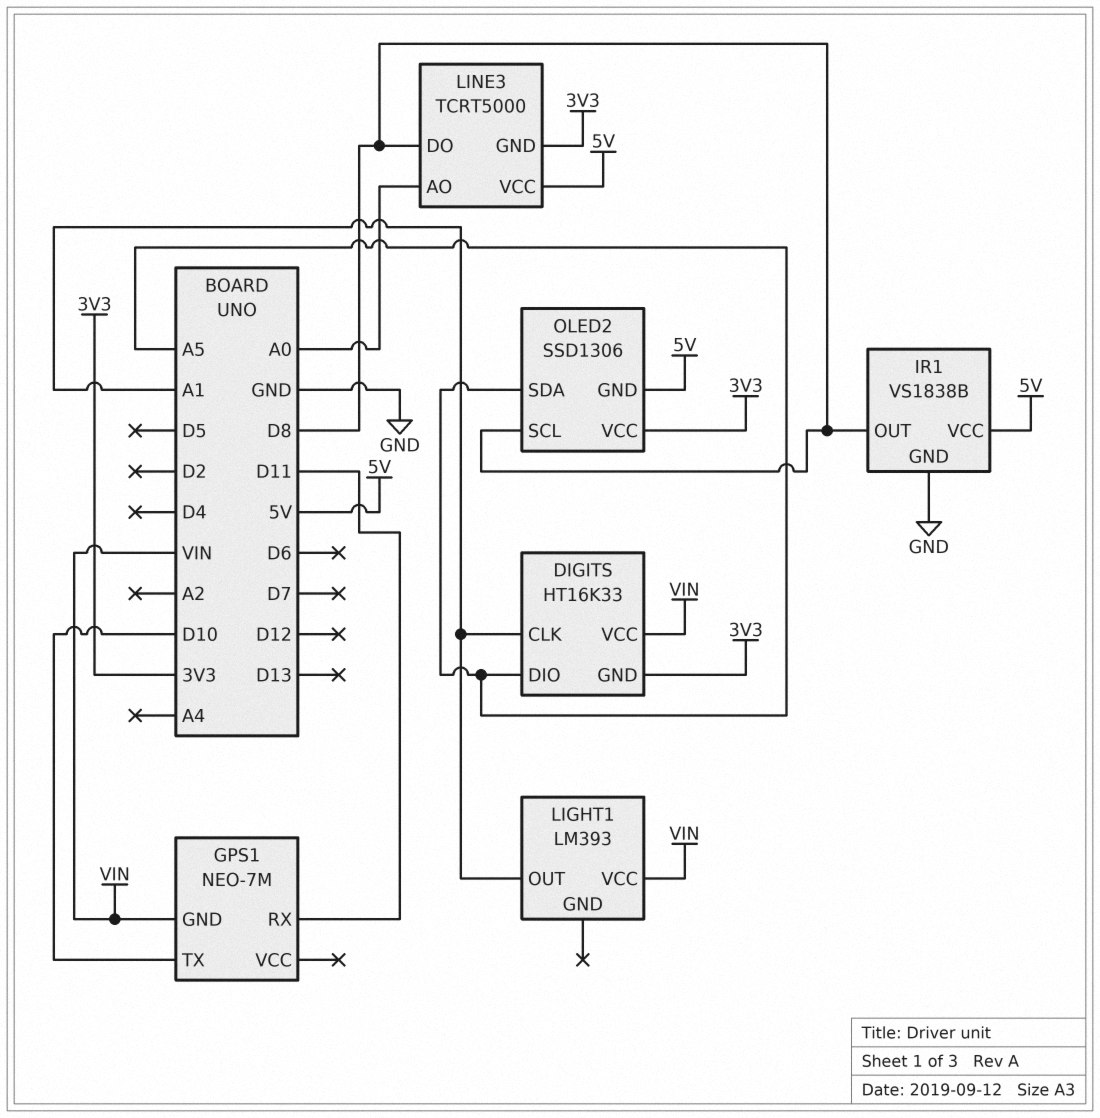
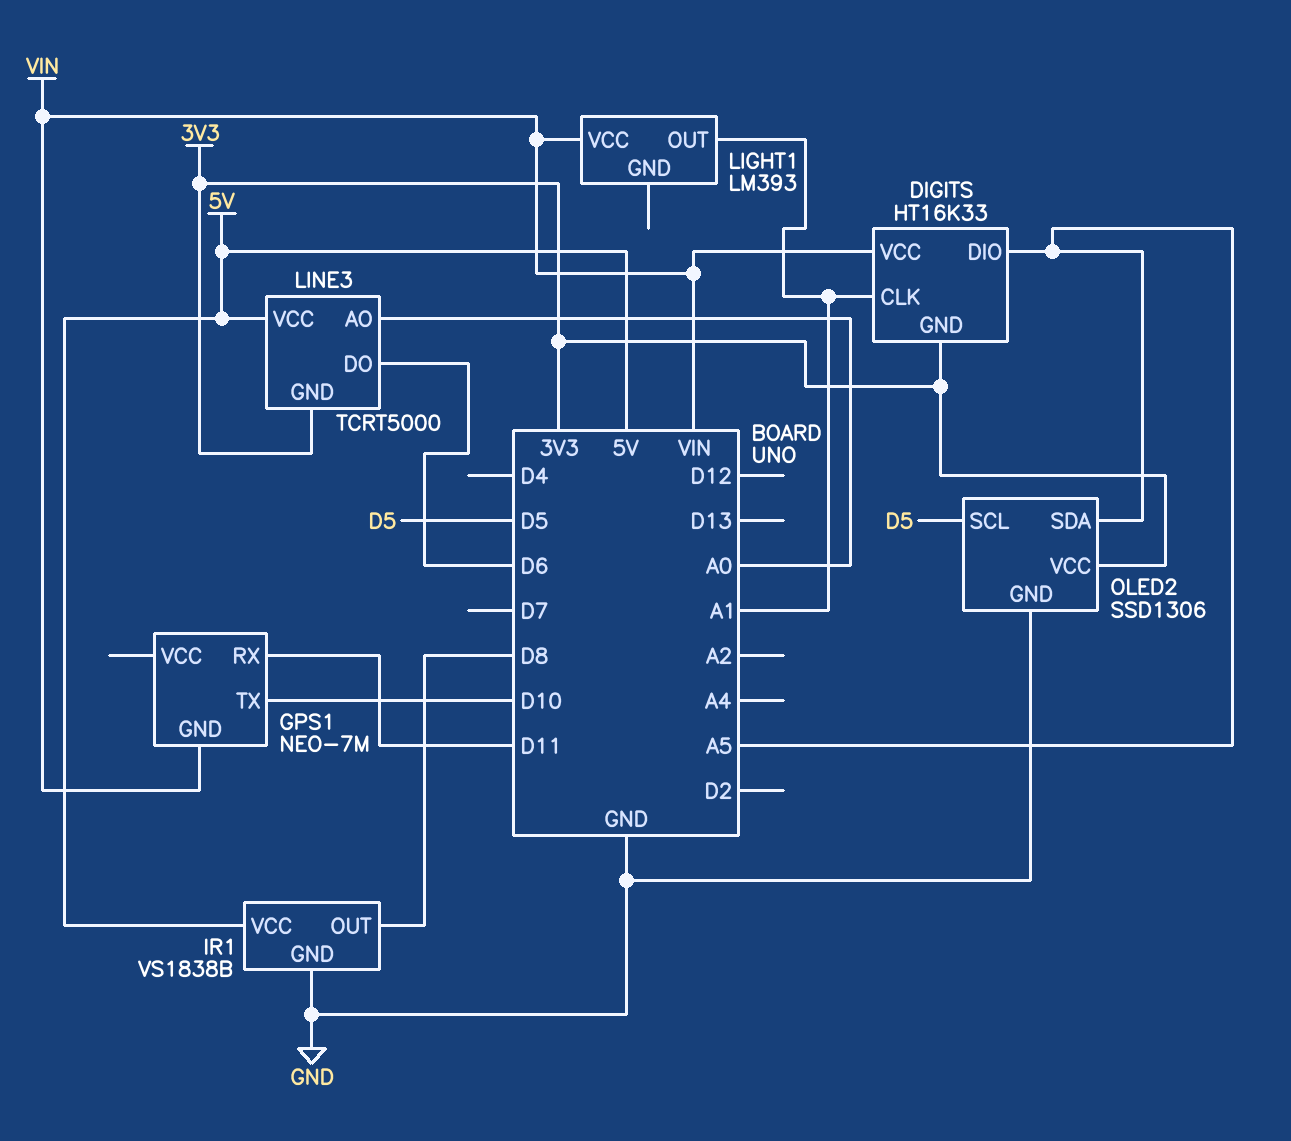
LINE3 pin DO: D8 -> D6
OLED2 pin GND: 5V -> GND
OLED2 pin SCL: D8 -> D5

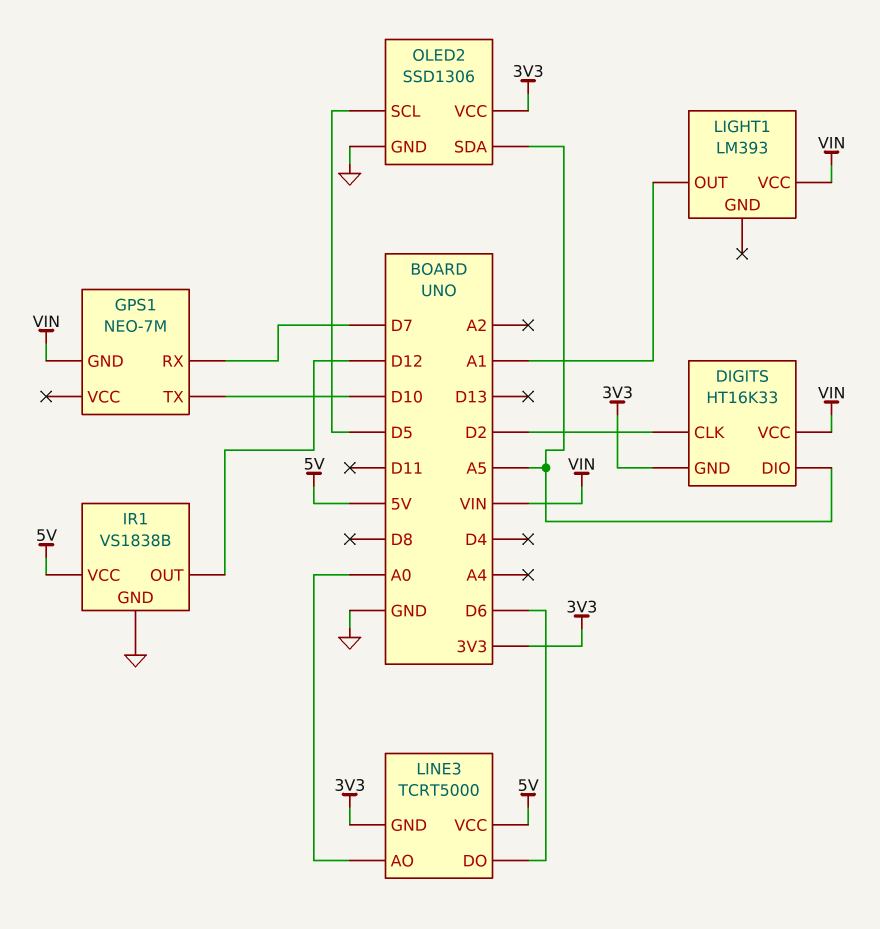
DIGITS pin CLK: A1 -> D2
GPS1 pin RX: D11 -> D7
IR1 pin OUT: D8 -> D12

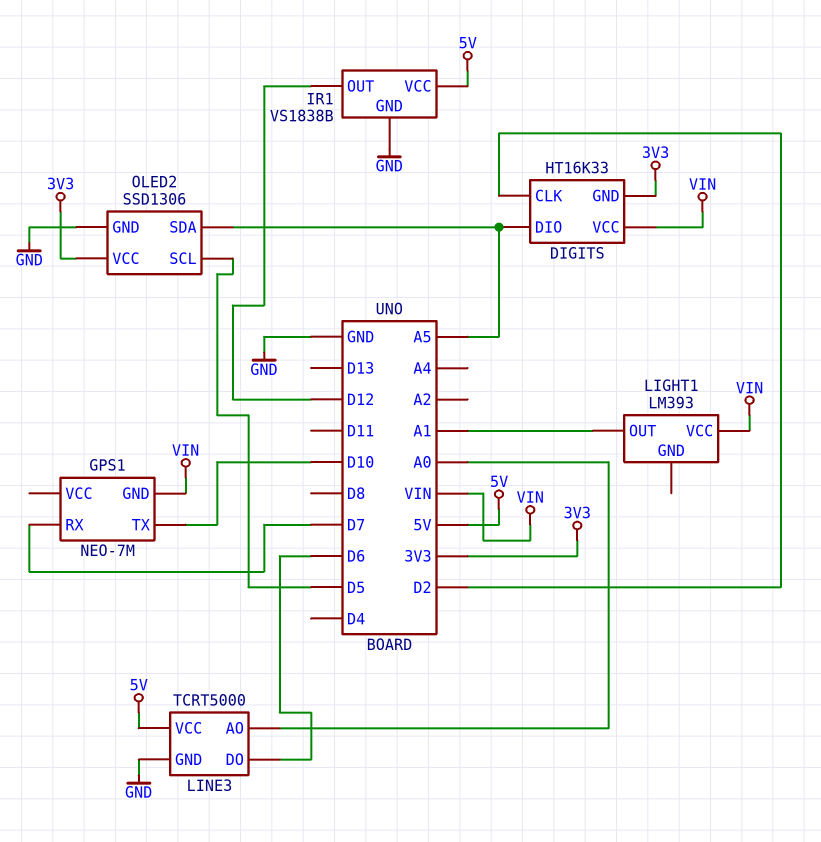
LINE3 pin GND: 3V3 -> GND

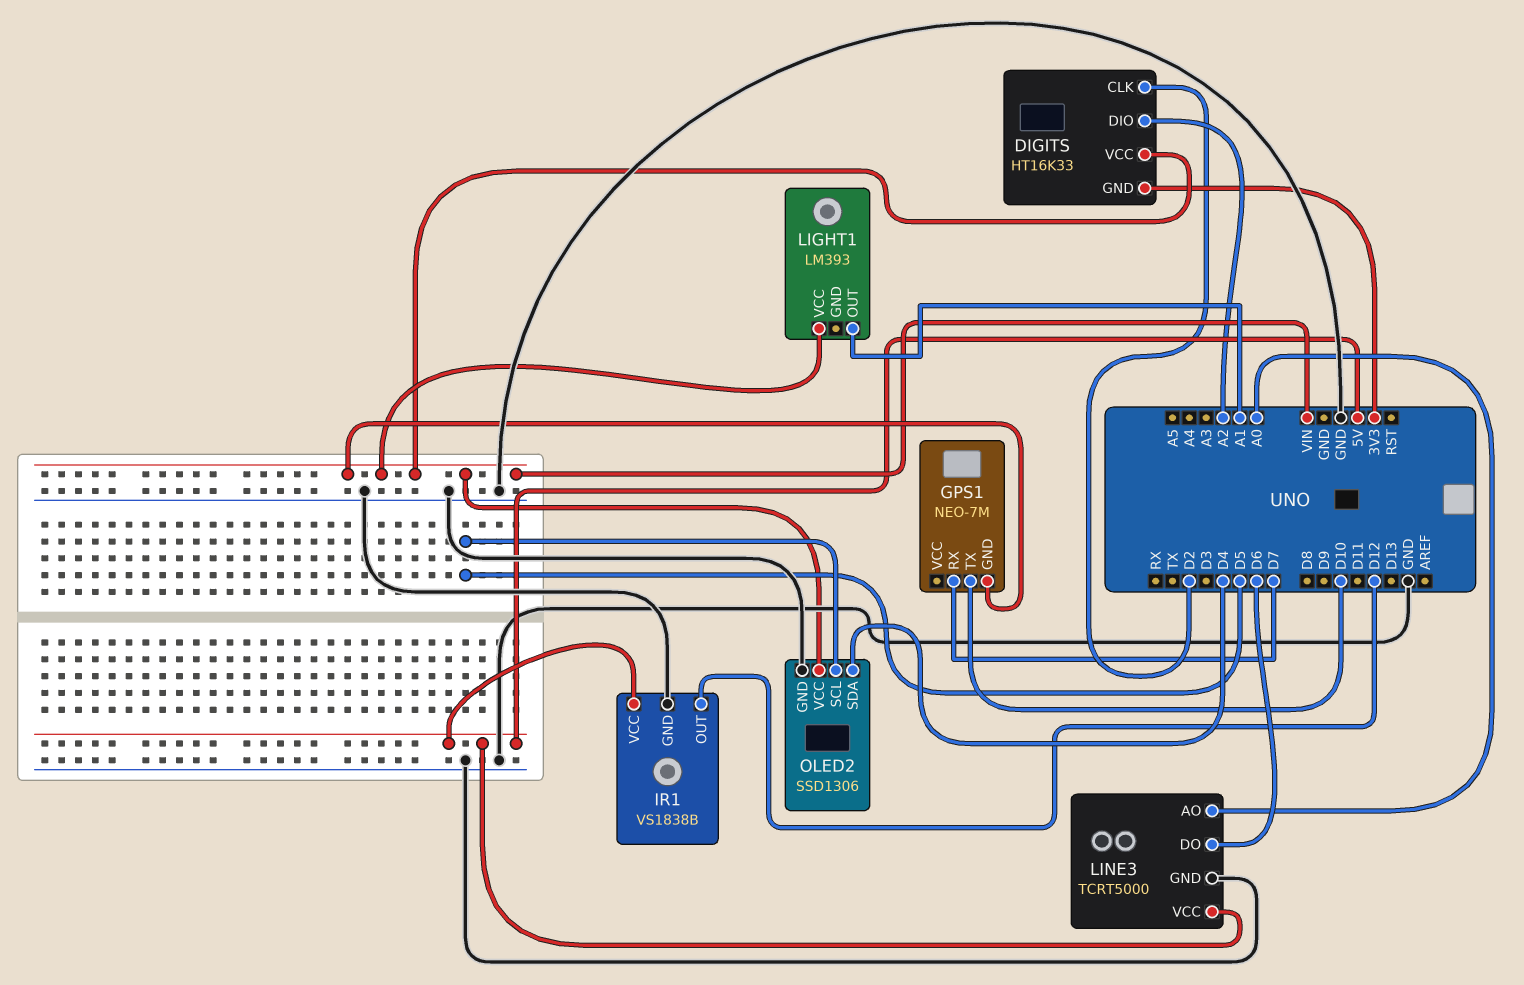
DIGITS pin DIO: A5 -> A2
OLED2 pin SDA: A5 -> D4
OLED2 pin VCC: 3V3 -> VIN

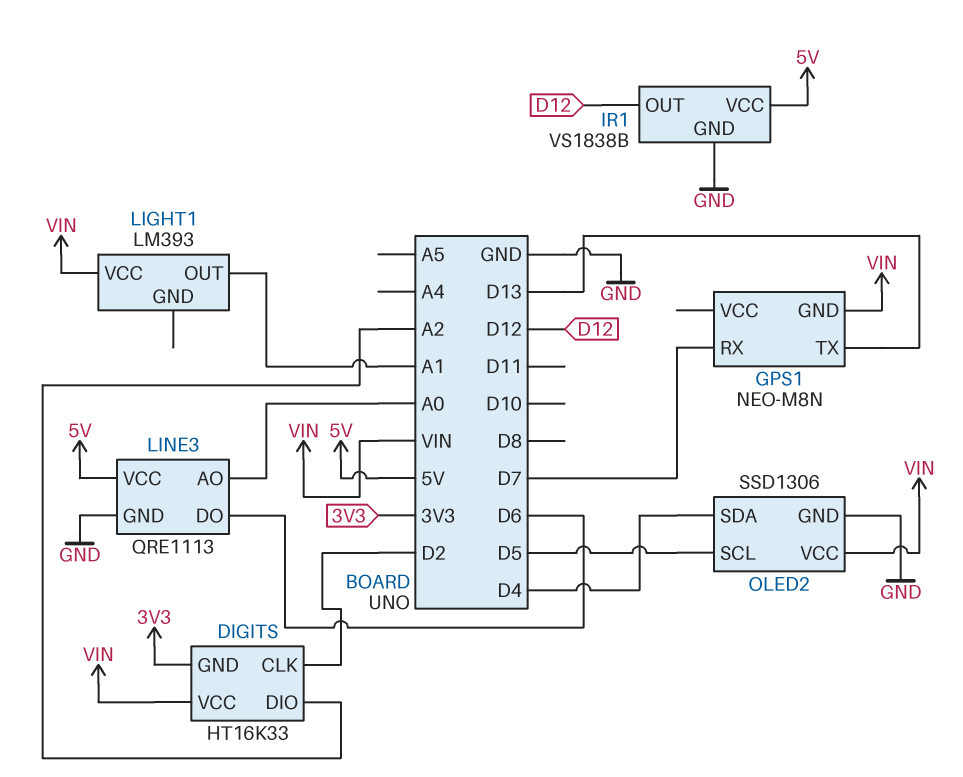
GPS1: NEO-7M -> NEO-M8N
GPS1 pin TX: D10 -> D13
LINE3: TCRT5000 -> QRE1113

